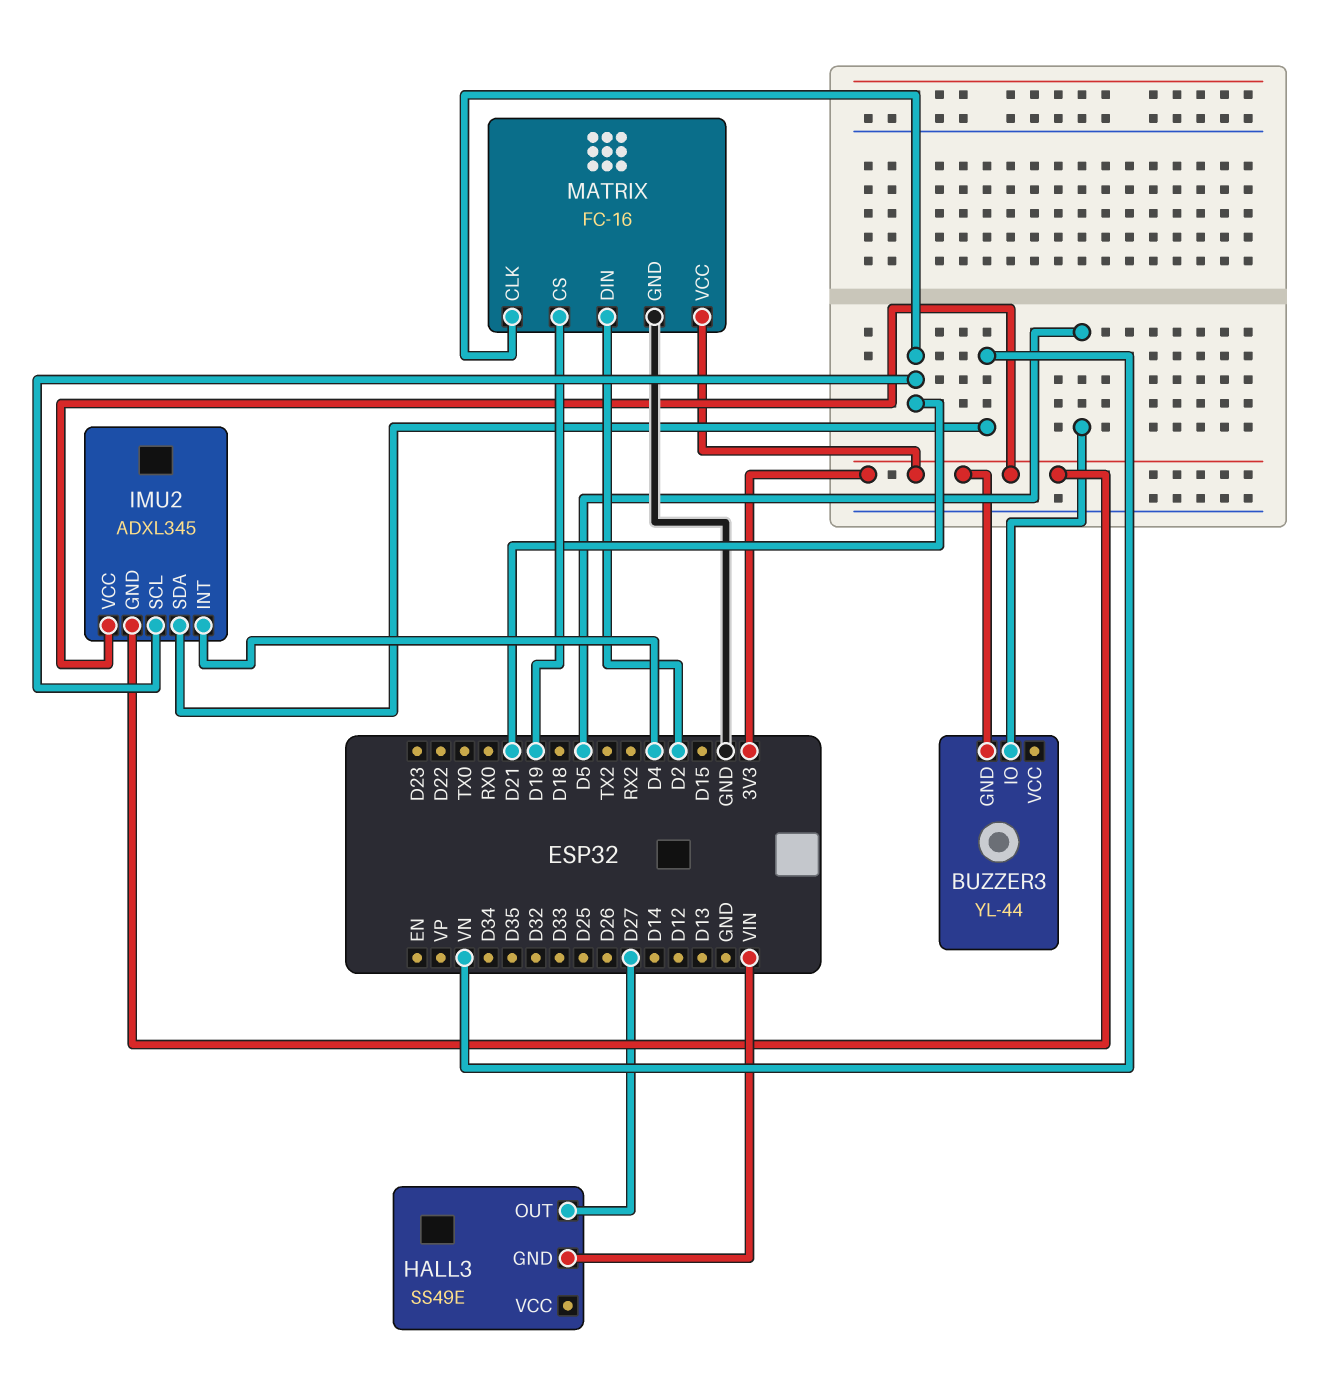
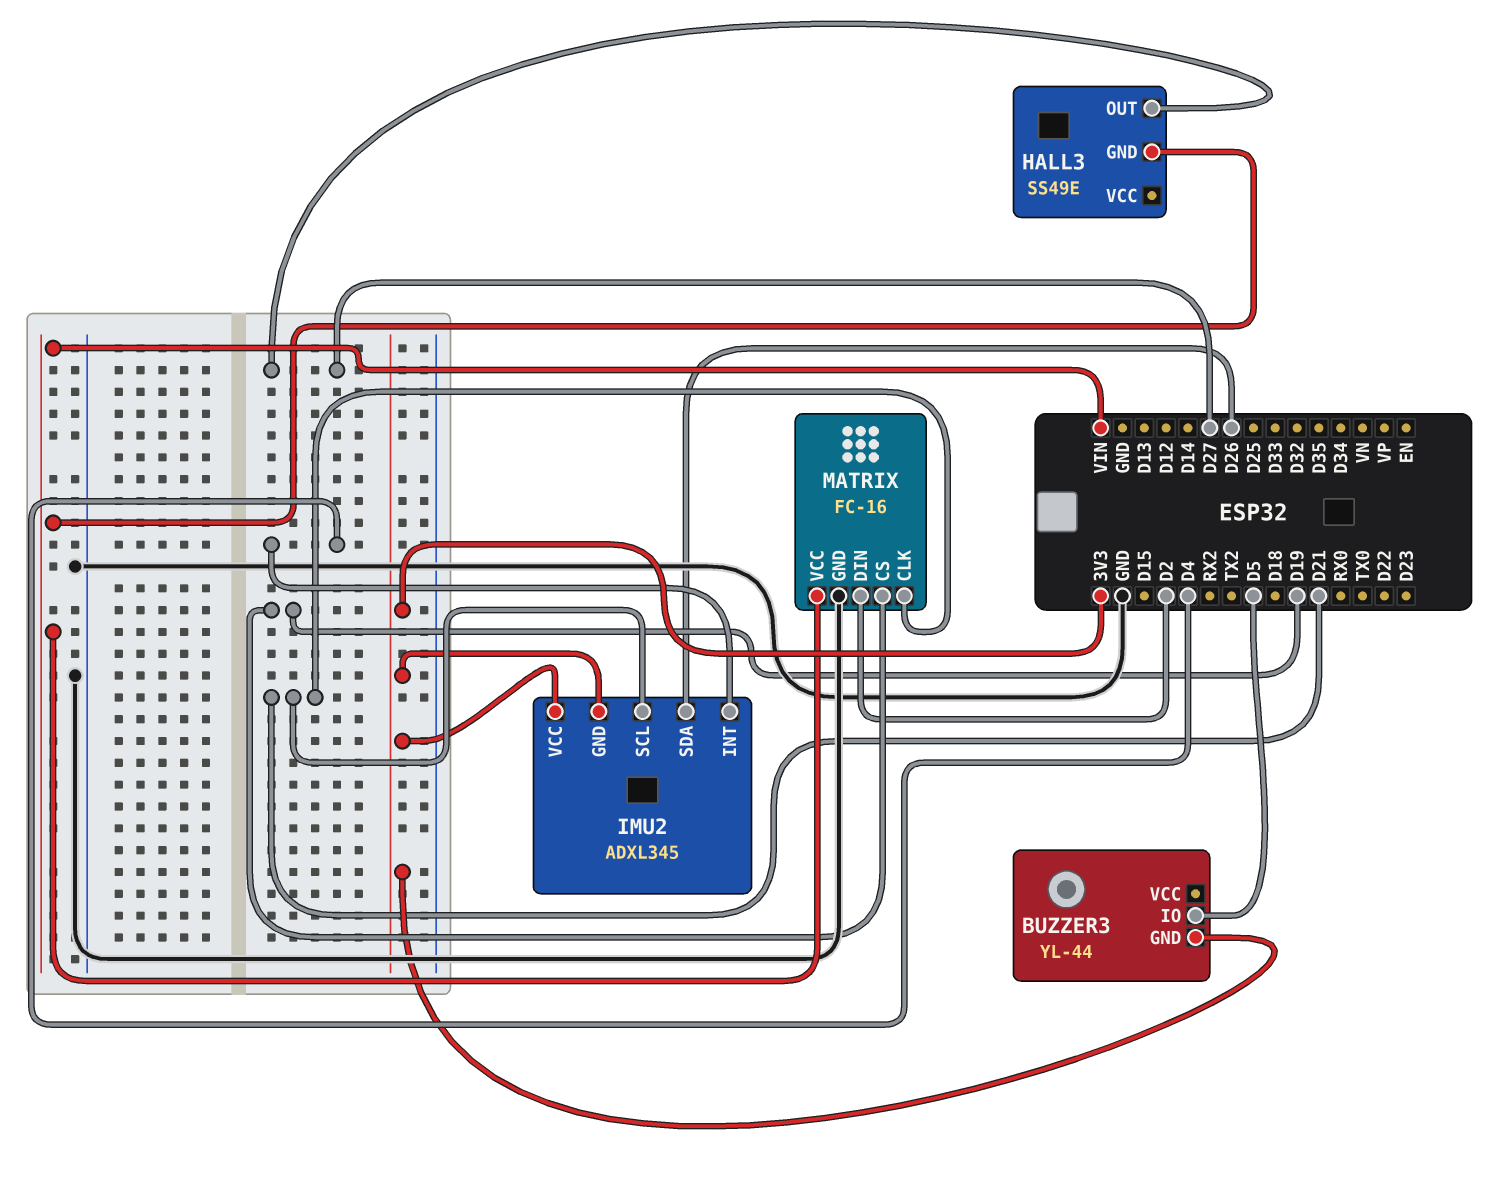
IMU2 pin SDA: VN -> D26
MATRIX pin VCC: 3V3 -> VIN

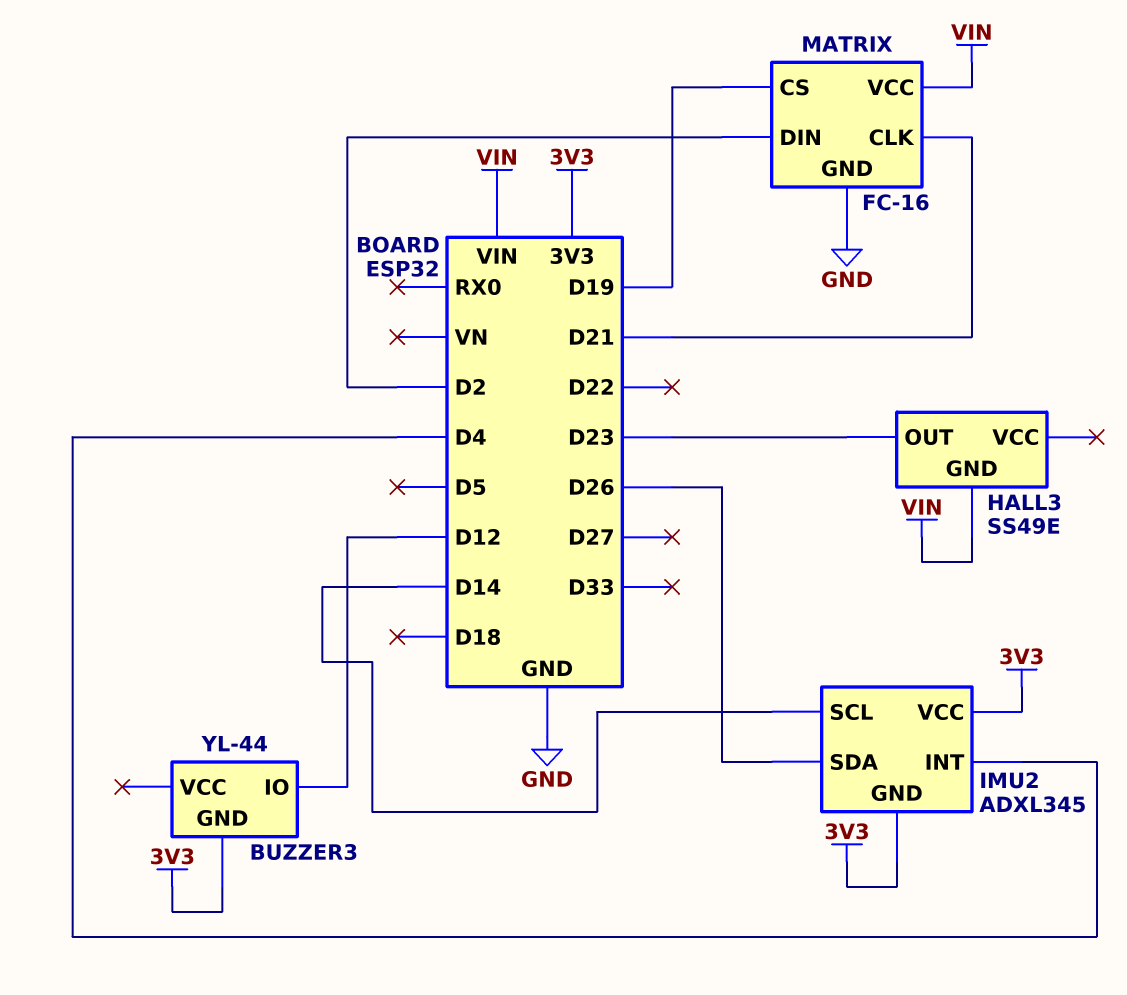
BUZZER3 pin IO: D5 -> D12
HALL3 pin OUT: D27 -> D23
IMU2 pin SCL: D21 -> D14

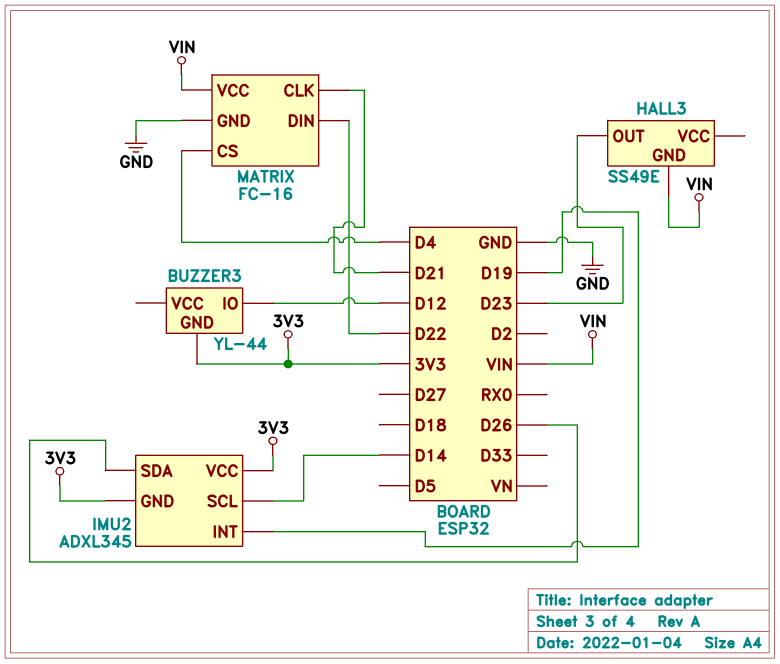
IMU2 pin INT: D4 -> D19
MATRIX pin CS: D19 -> D4
MATRIX pin DIN: D2 -> D22

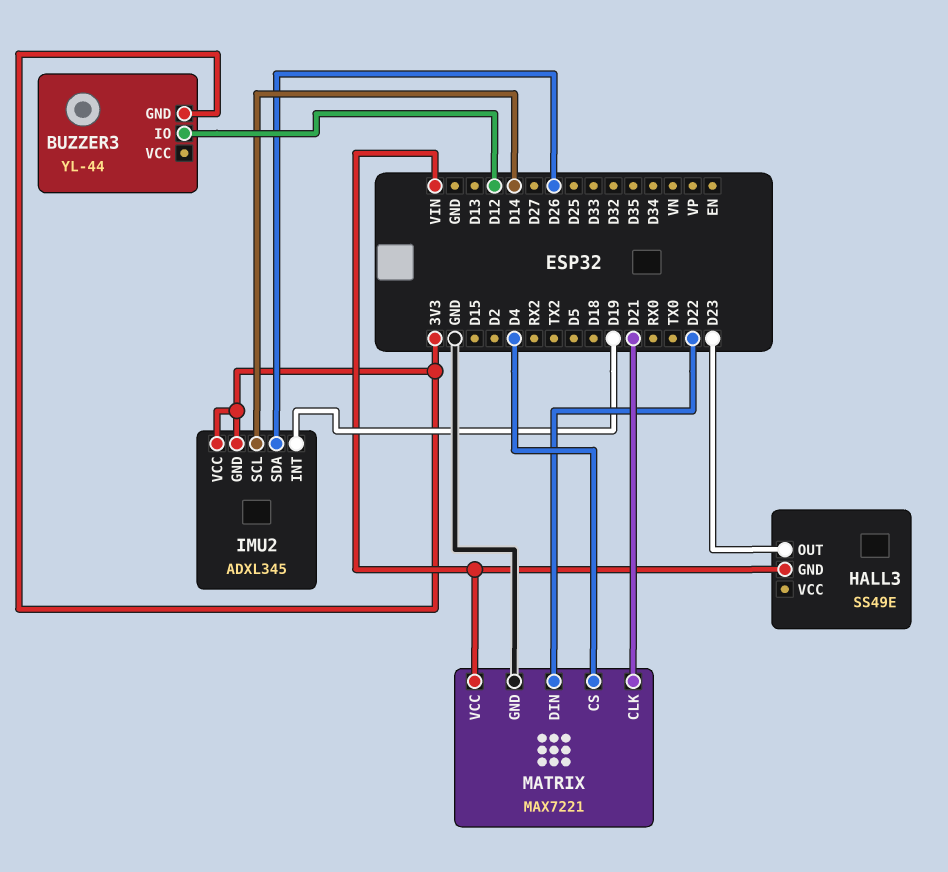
MATRIX: FC-16 -> MAX7221

